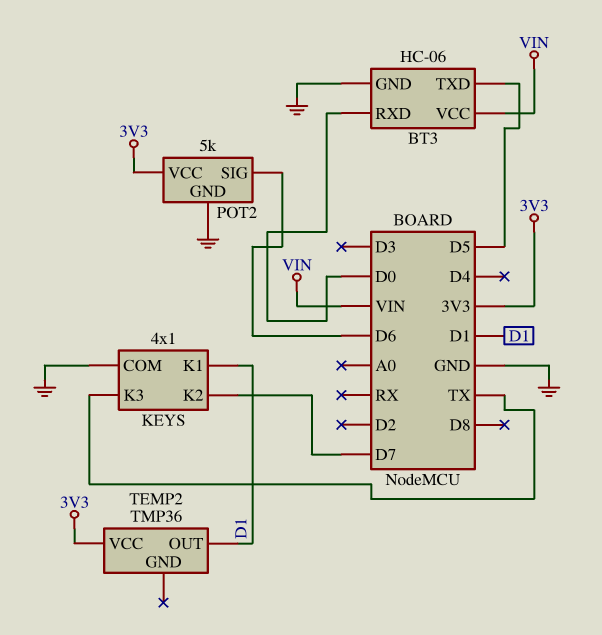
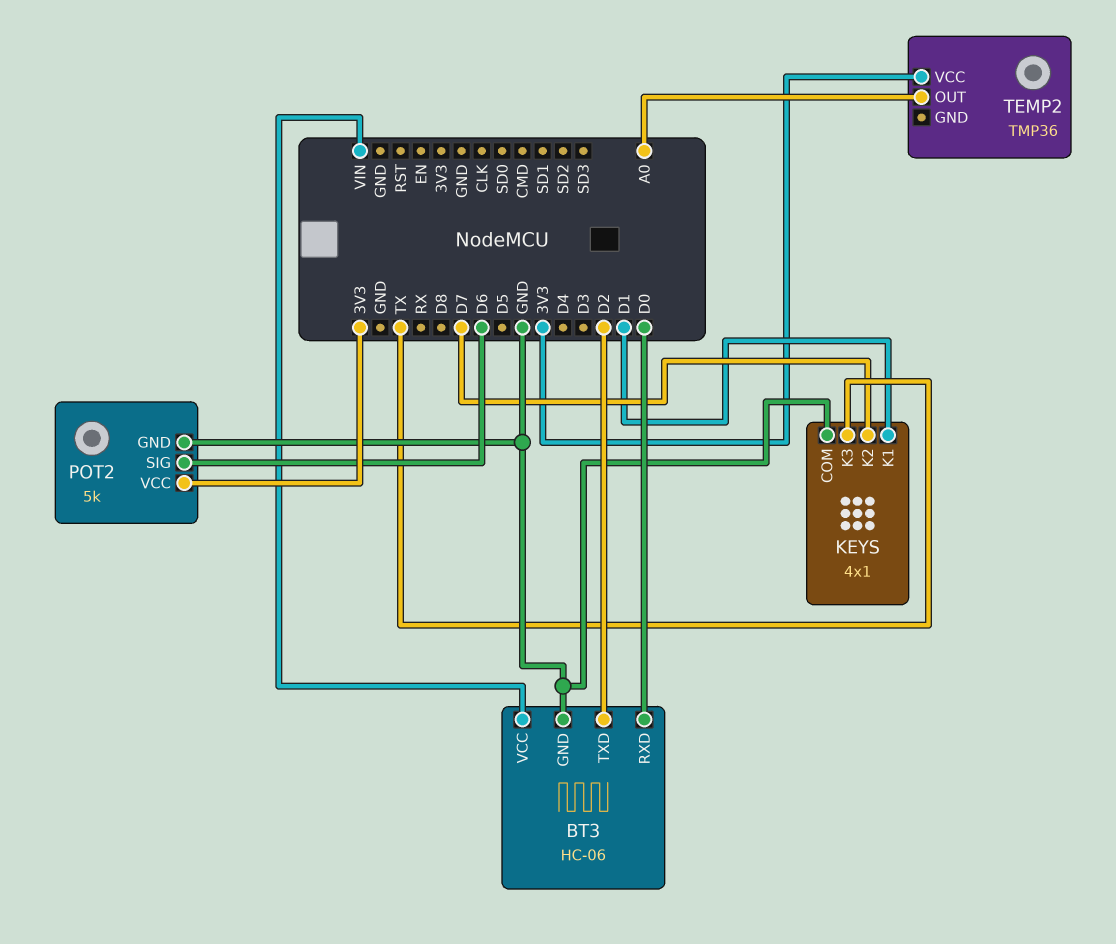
BT3 pin TXD: D5 -> D2
TEMP2 pin OUT: D1 -> A0

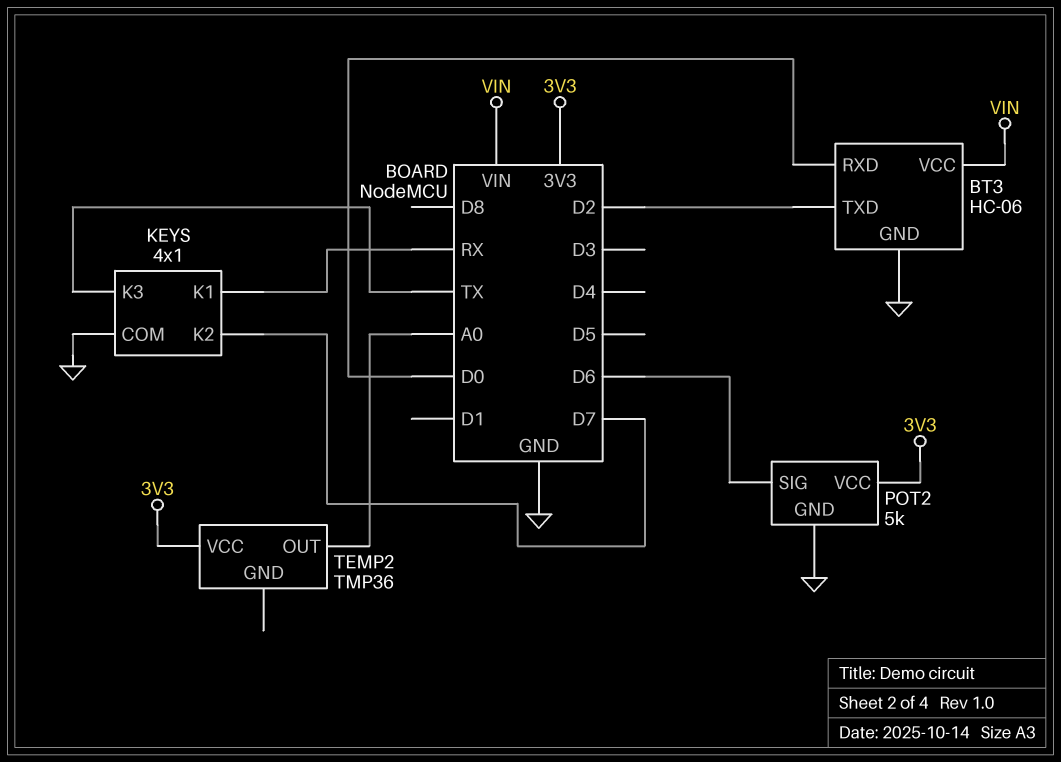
KEYS pin K1: D1 -> RX

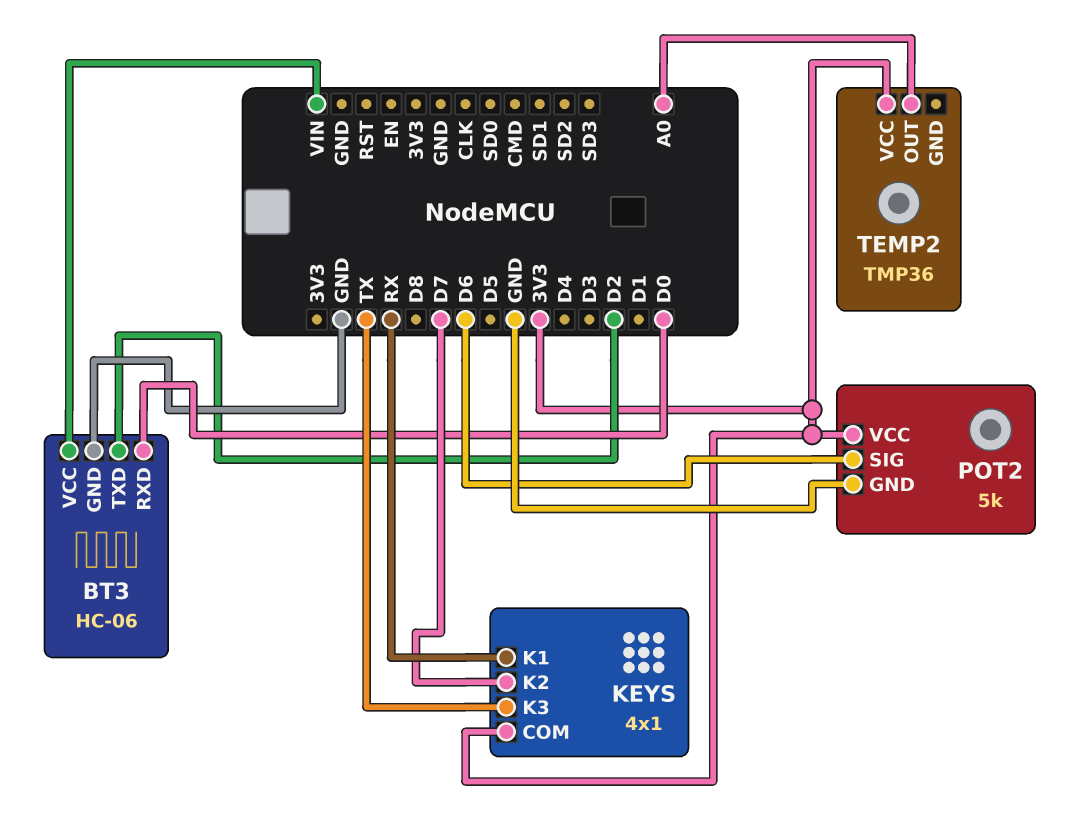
KEYS pin COM: GND -> 3V3

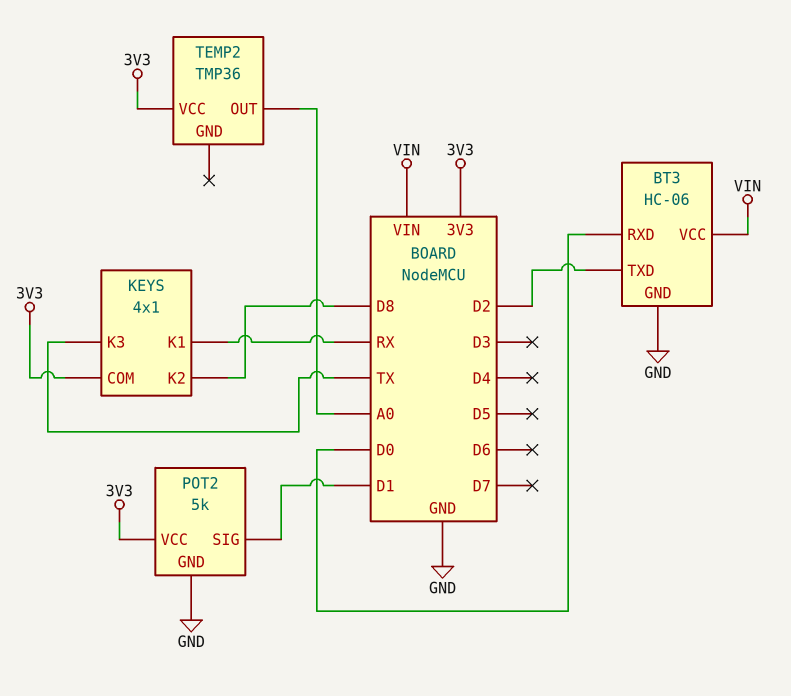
KEYS pin K2: D7 -> D8
POT2 pin SIG: D6 -> D1

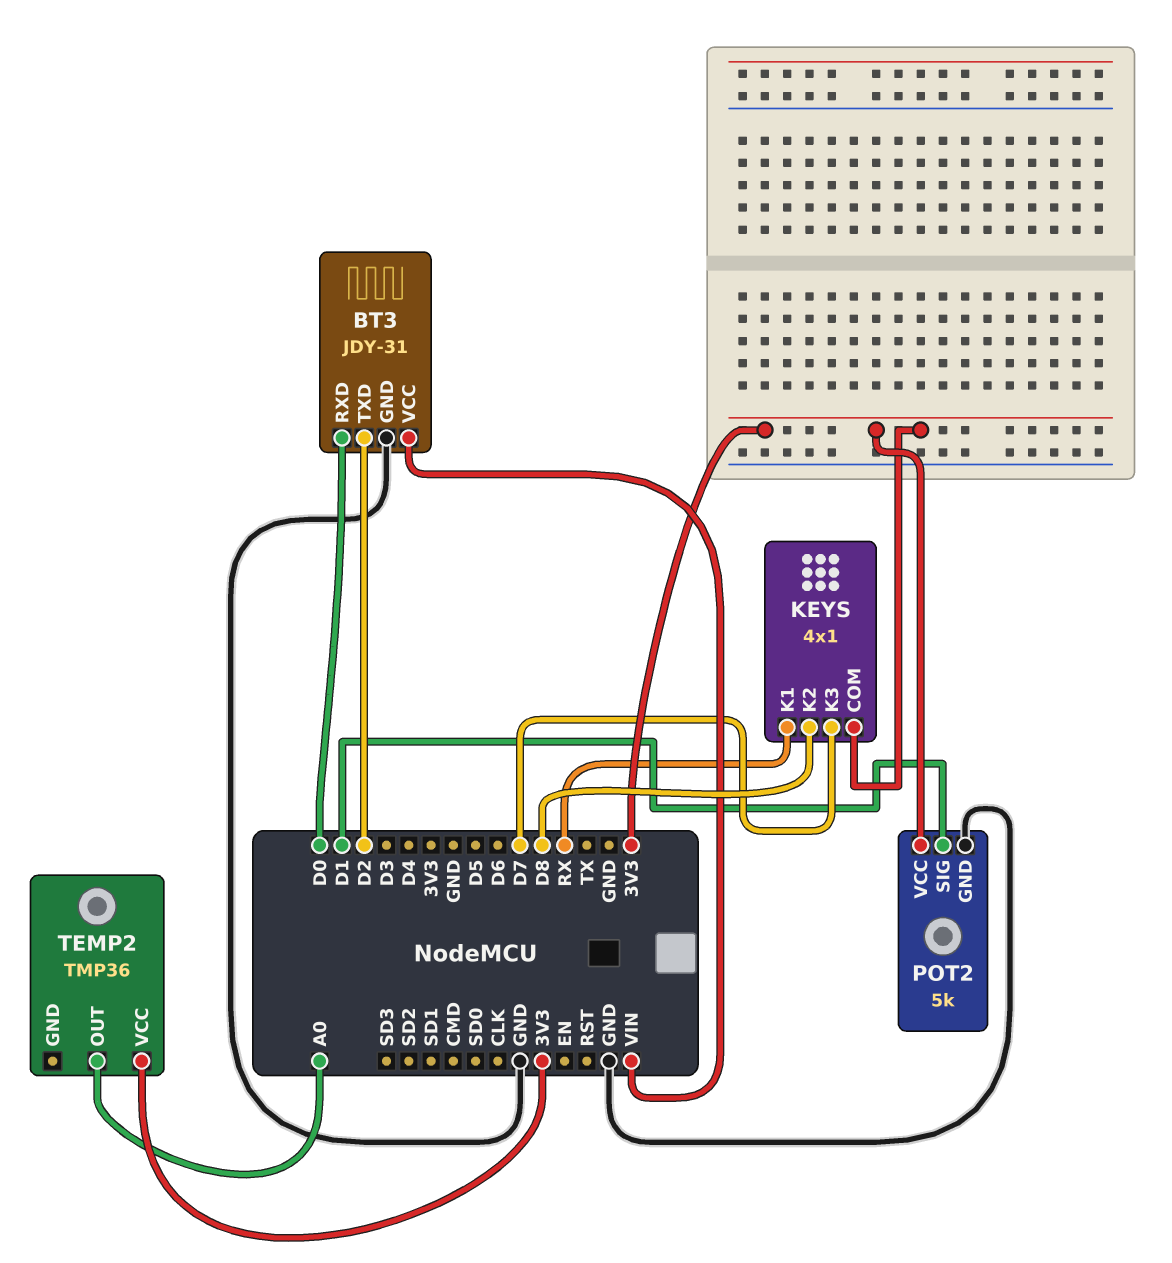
BT3: HC-06 -> JDY-31
KEYS pin K3: TX -> D7

